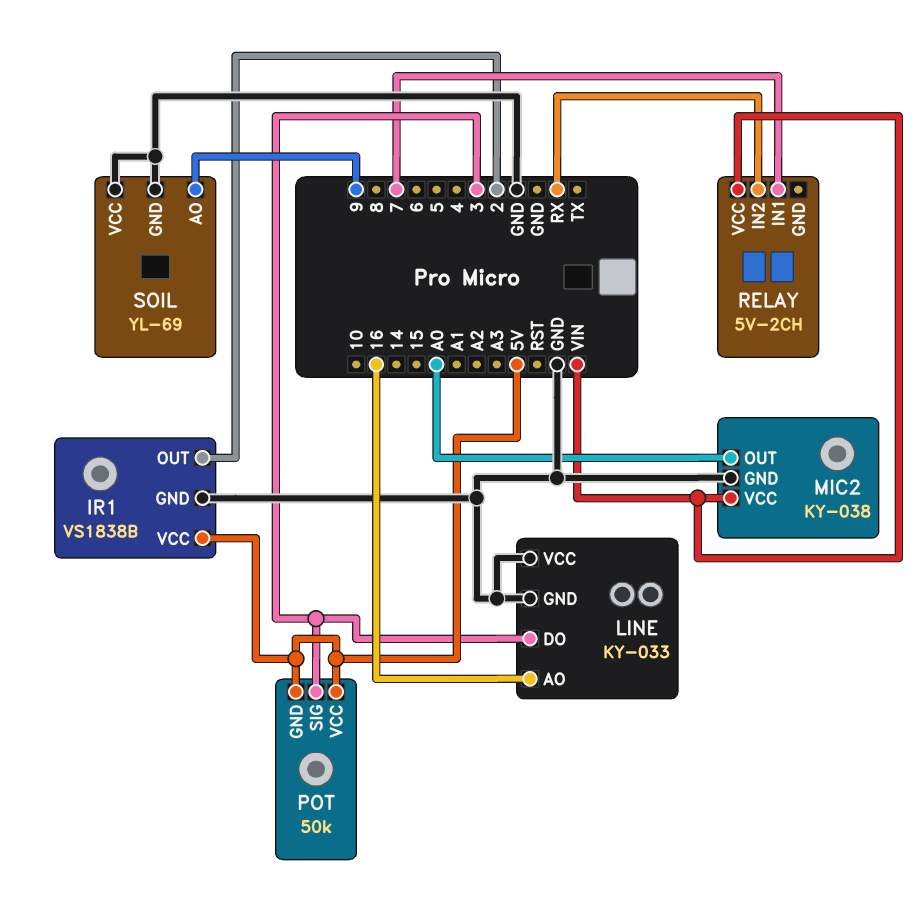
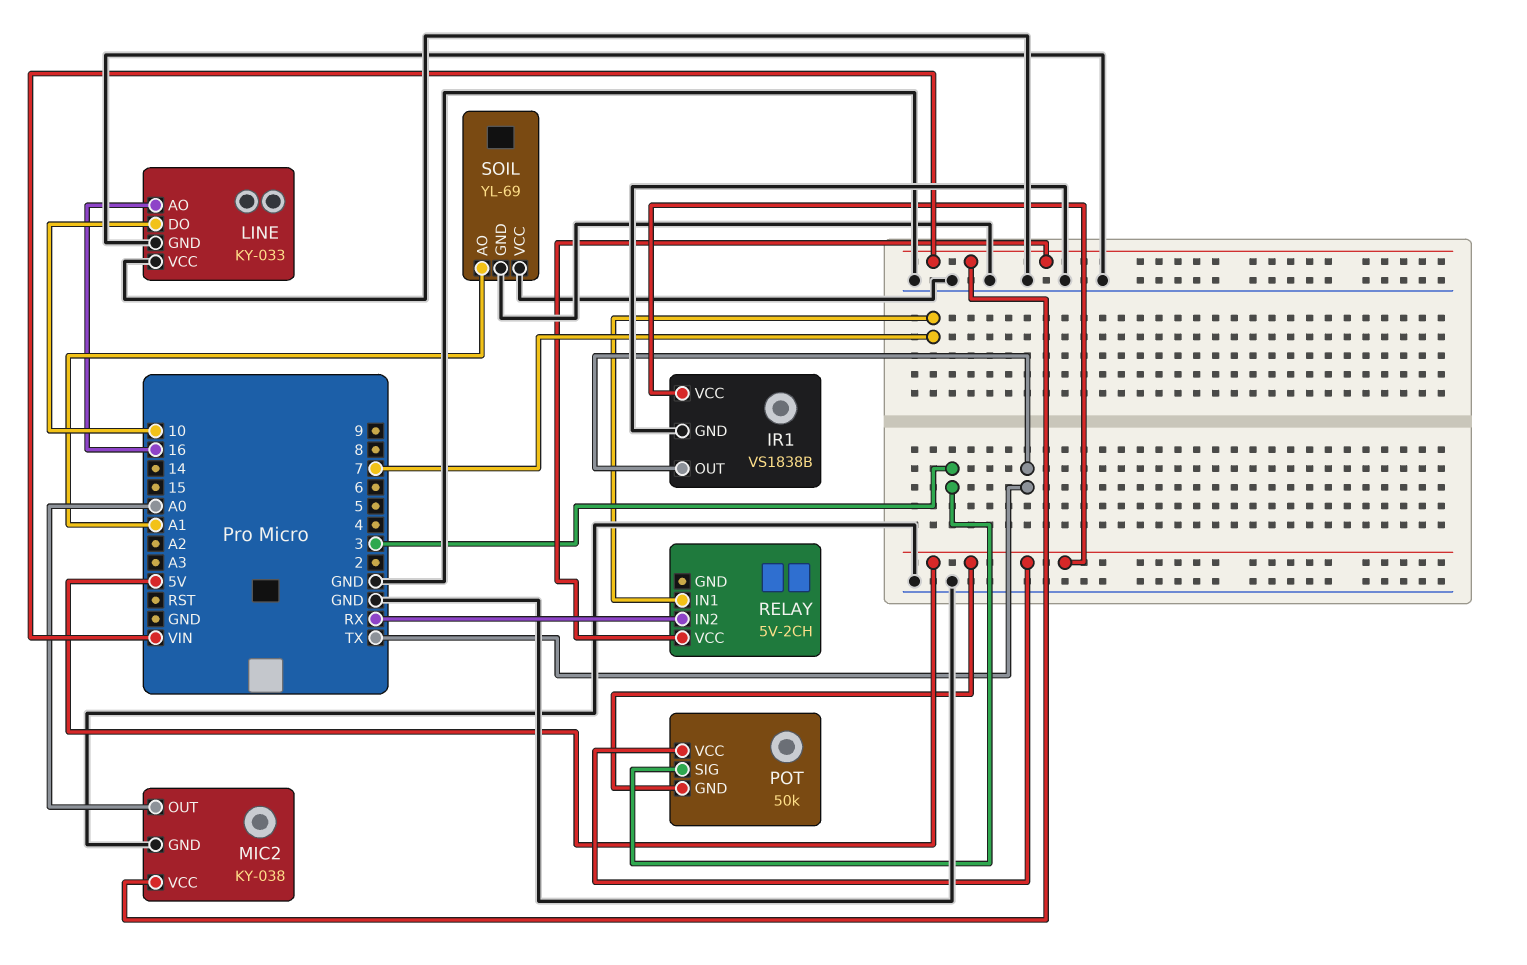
IR1 pin OUT: 2 -> TX
LINE pin DO: 3 -> 10
SOIL pin AO: 9 -> A1

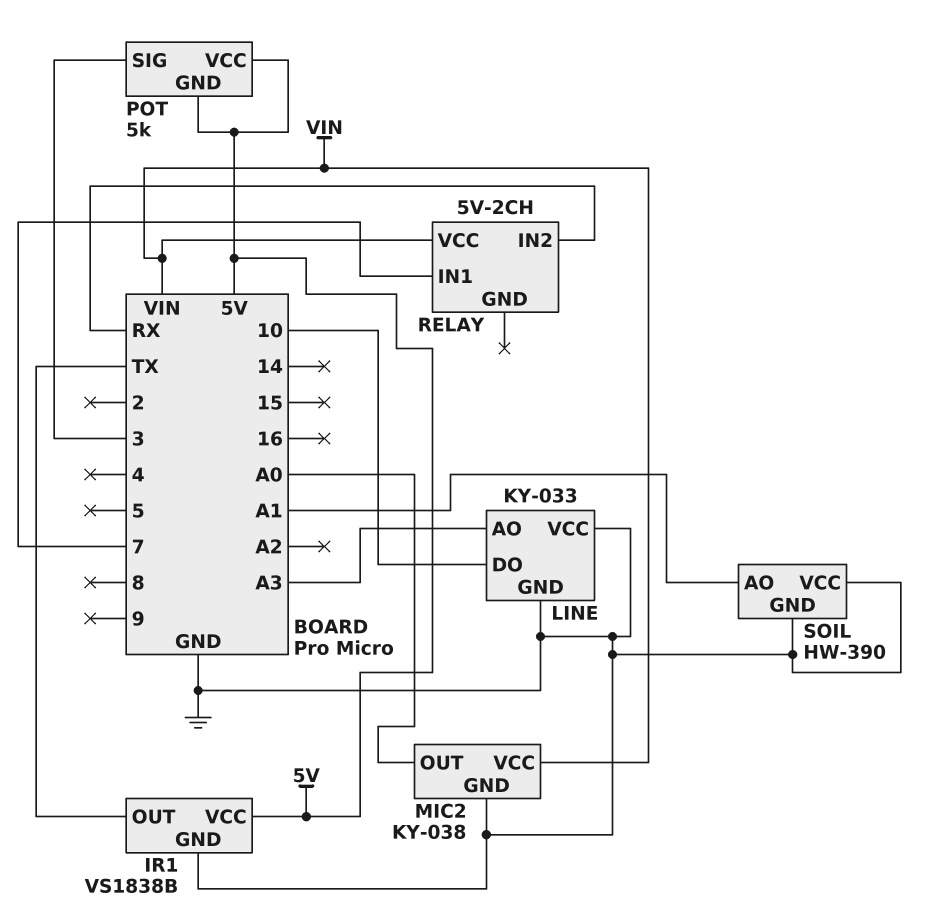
LINE pin AO: 16 -> A3
POT: 50k -> 5k
SOIL: YL-69 -> HW-390

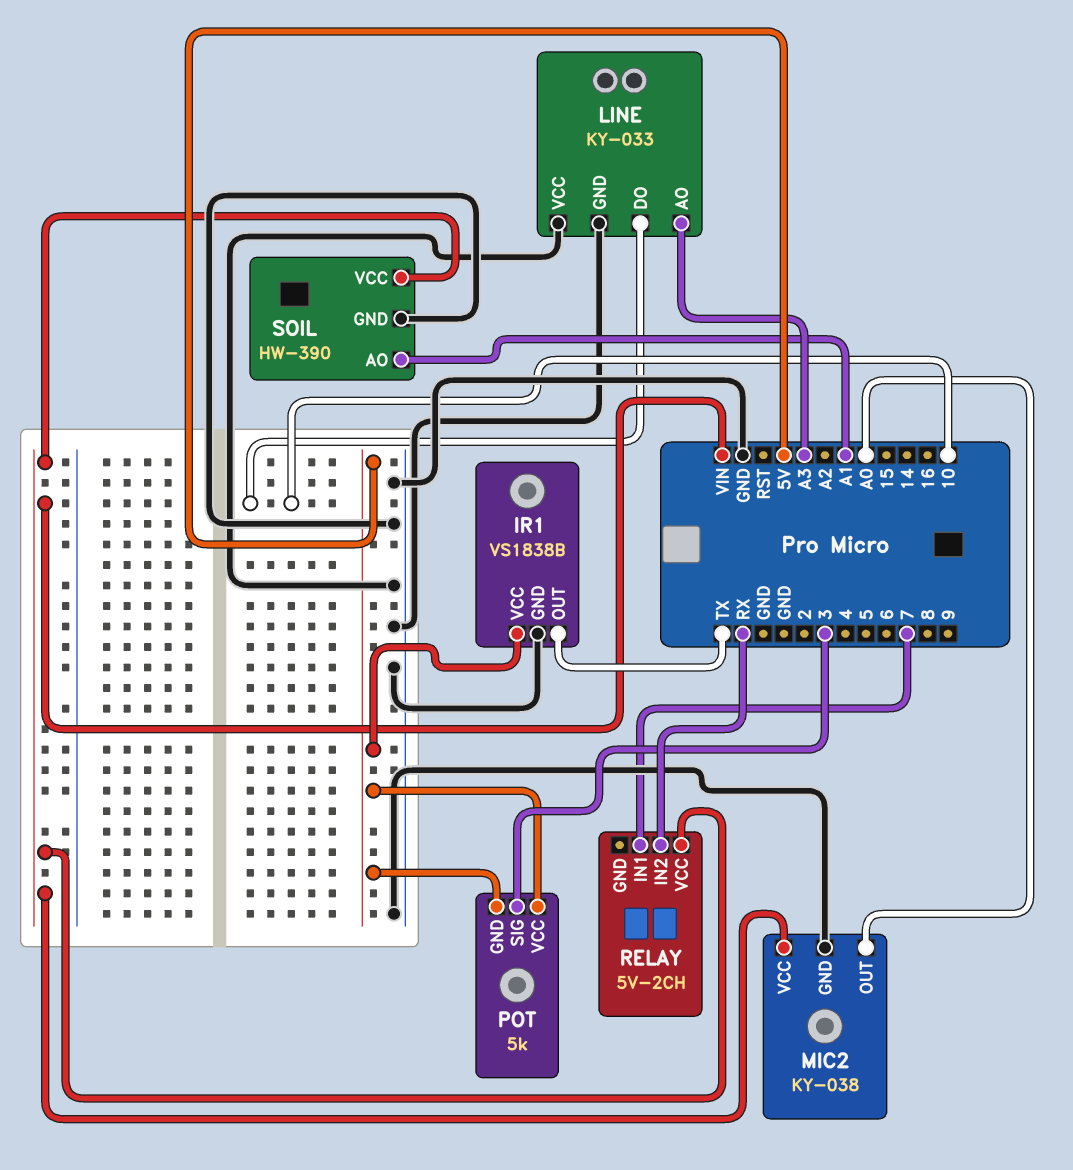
SOIL pin VCC: GND -> VIN

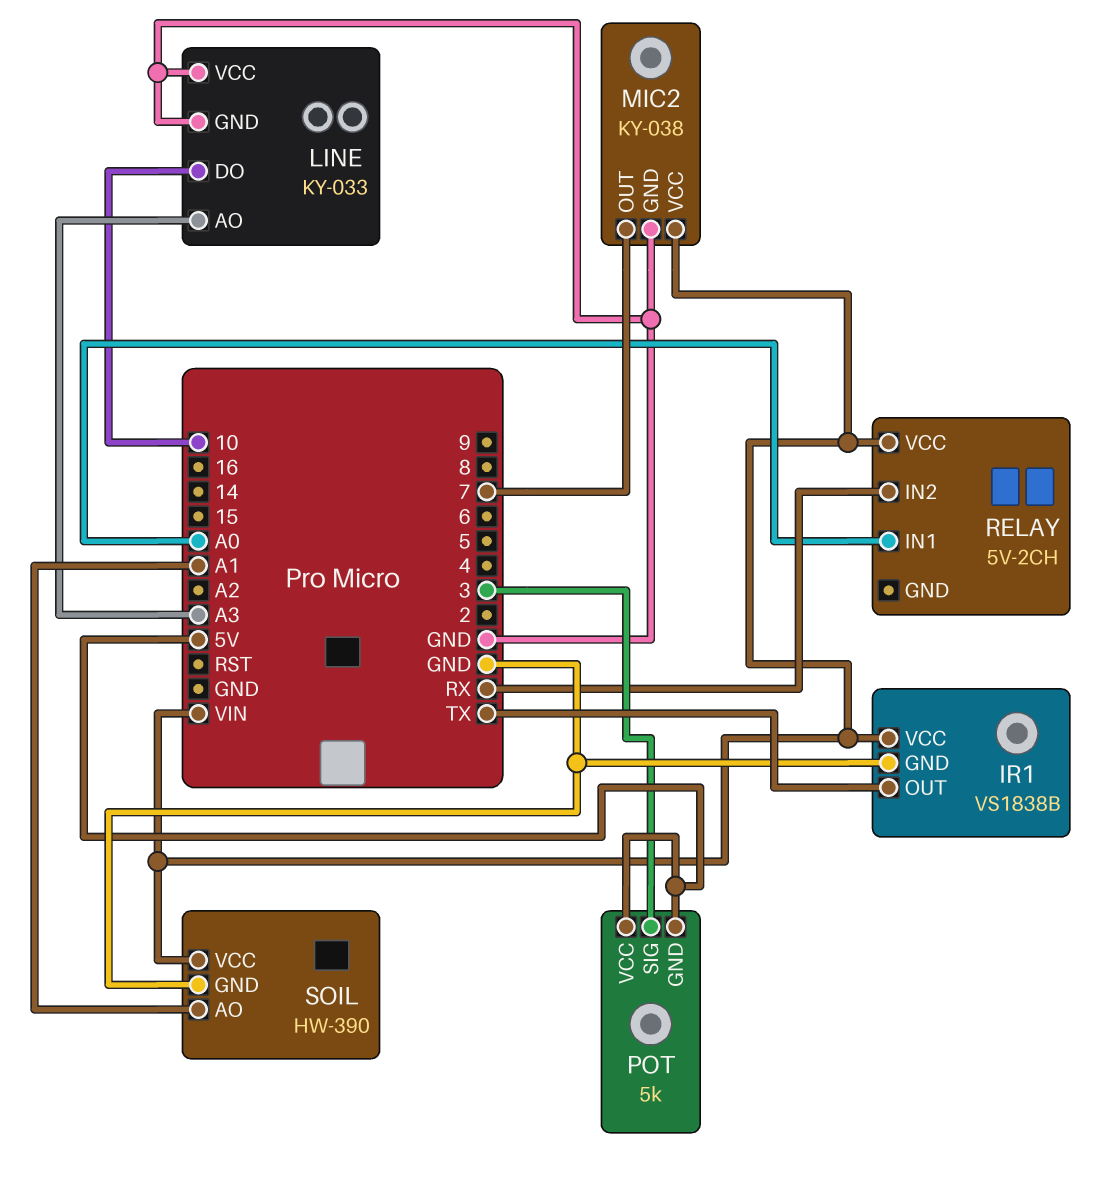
IR1 pin VCC: 5V -> VIN
MIC2 pin OUT: A0 -> 7
RELAY pin IN1: 7 -> A0

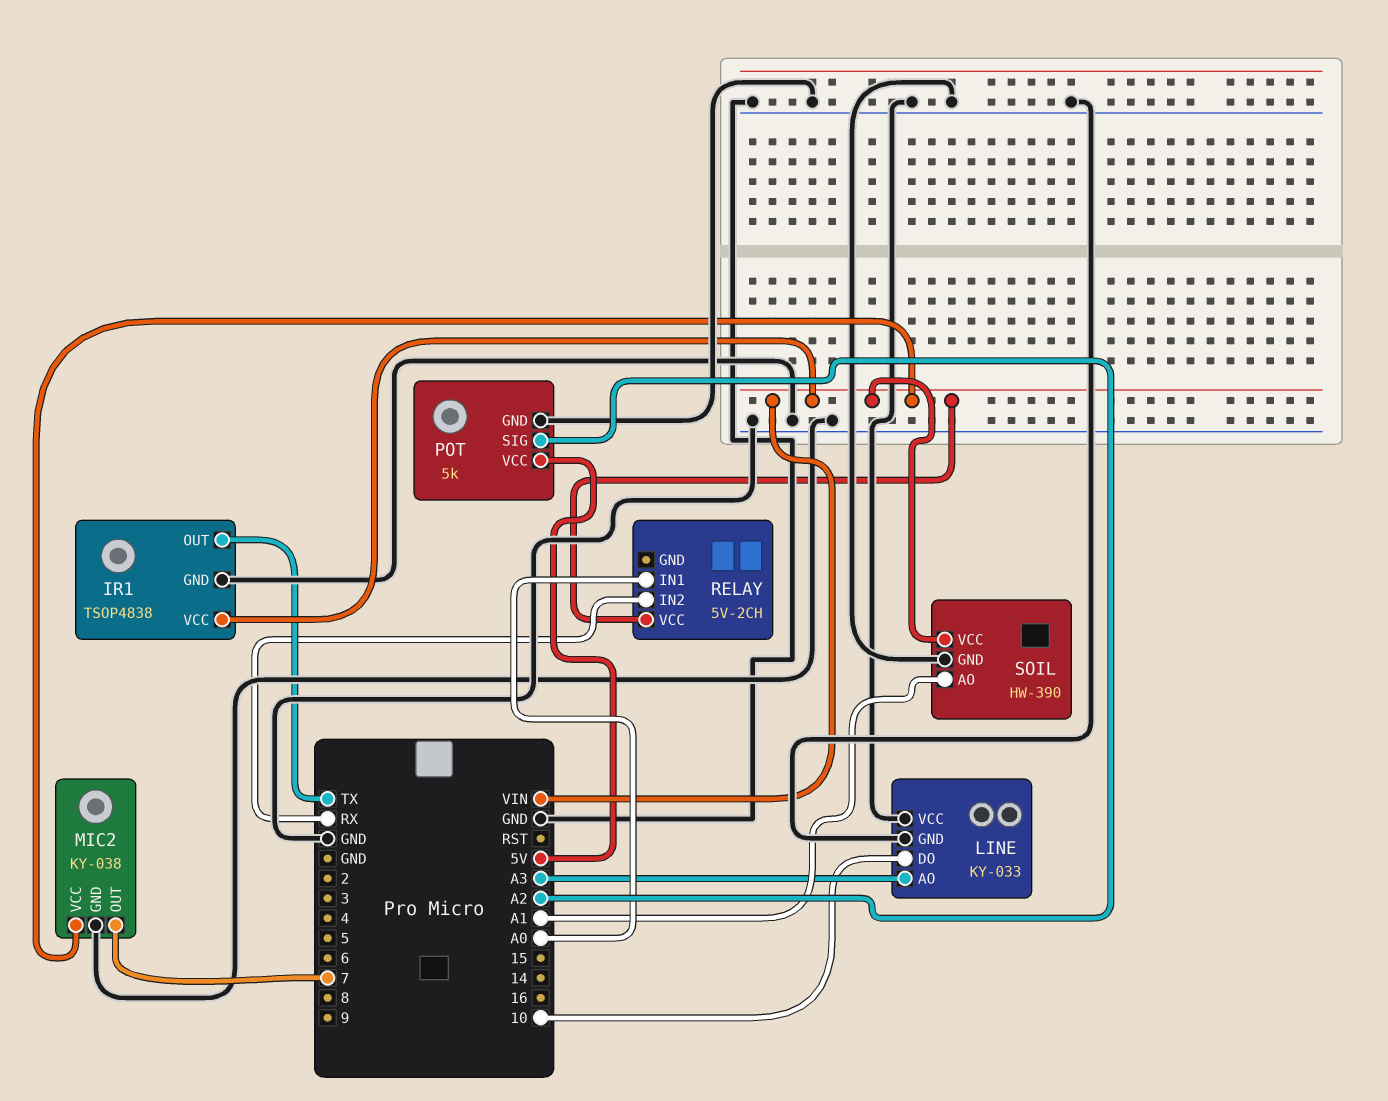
IR1: VS1838B -> TSOP4838
POT pin GND: 5V -> GND
POT pin SIG: 3 -> A2

